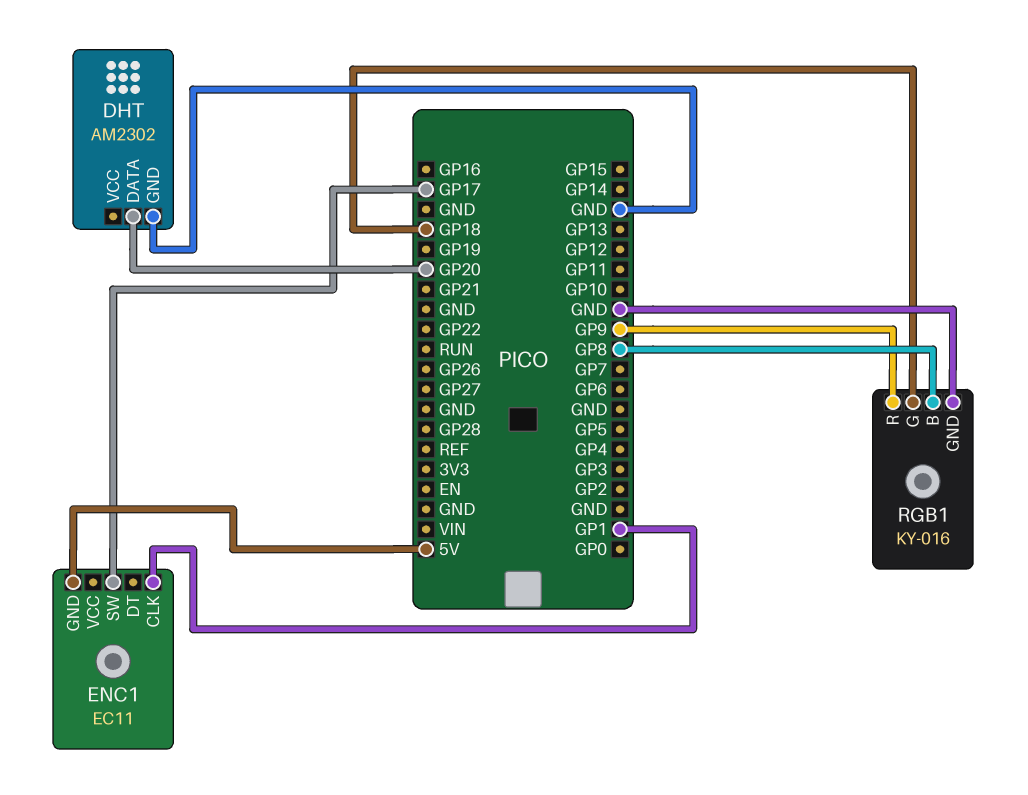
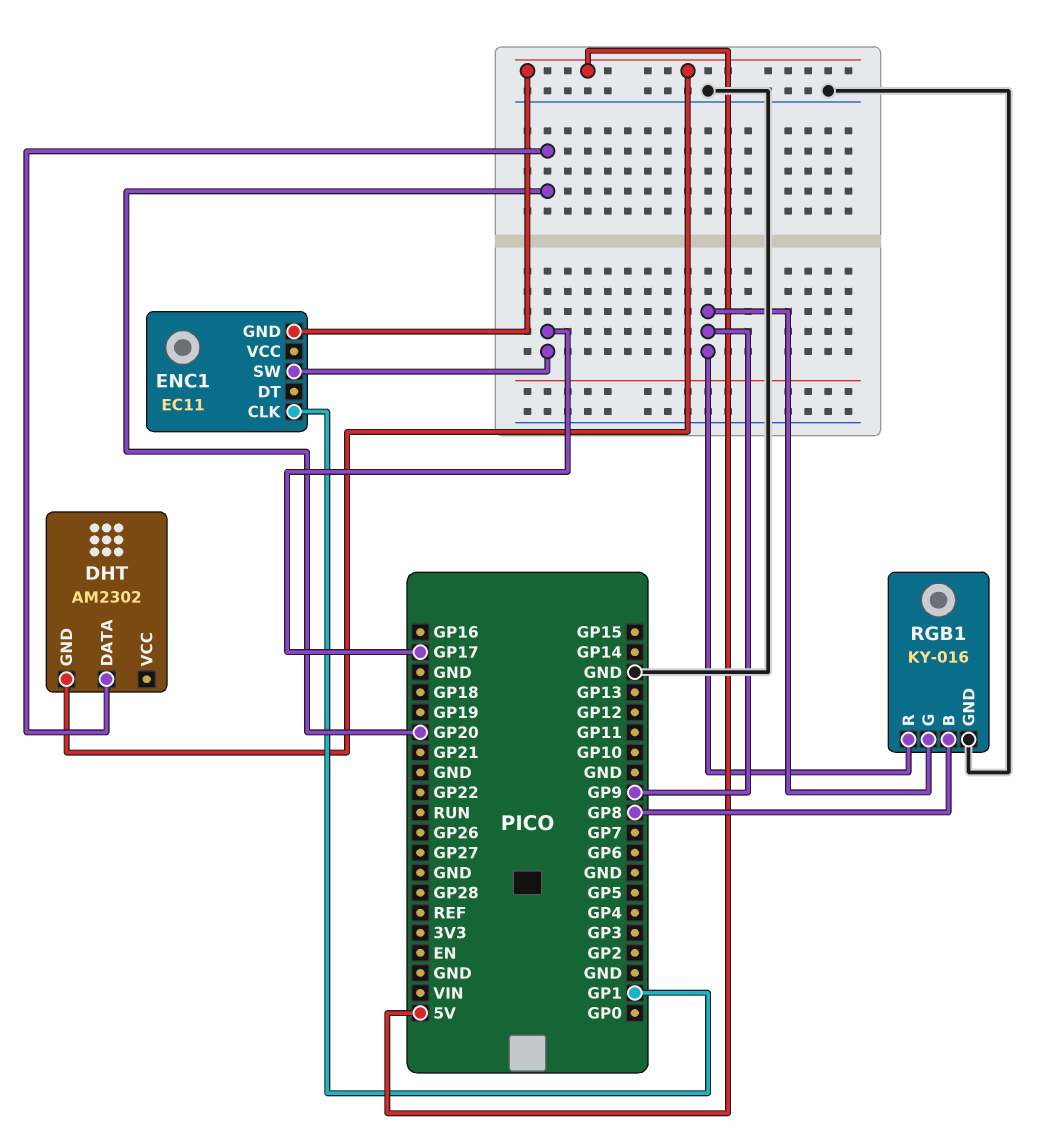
DHT pin GND: GND -> 5V
RGB1 pin G: GP18 -> GP9

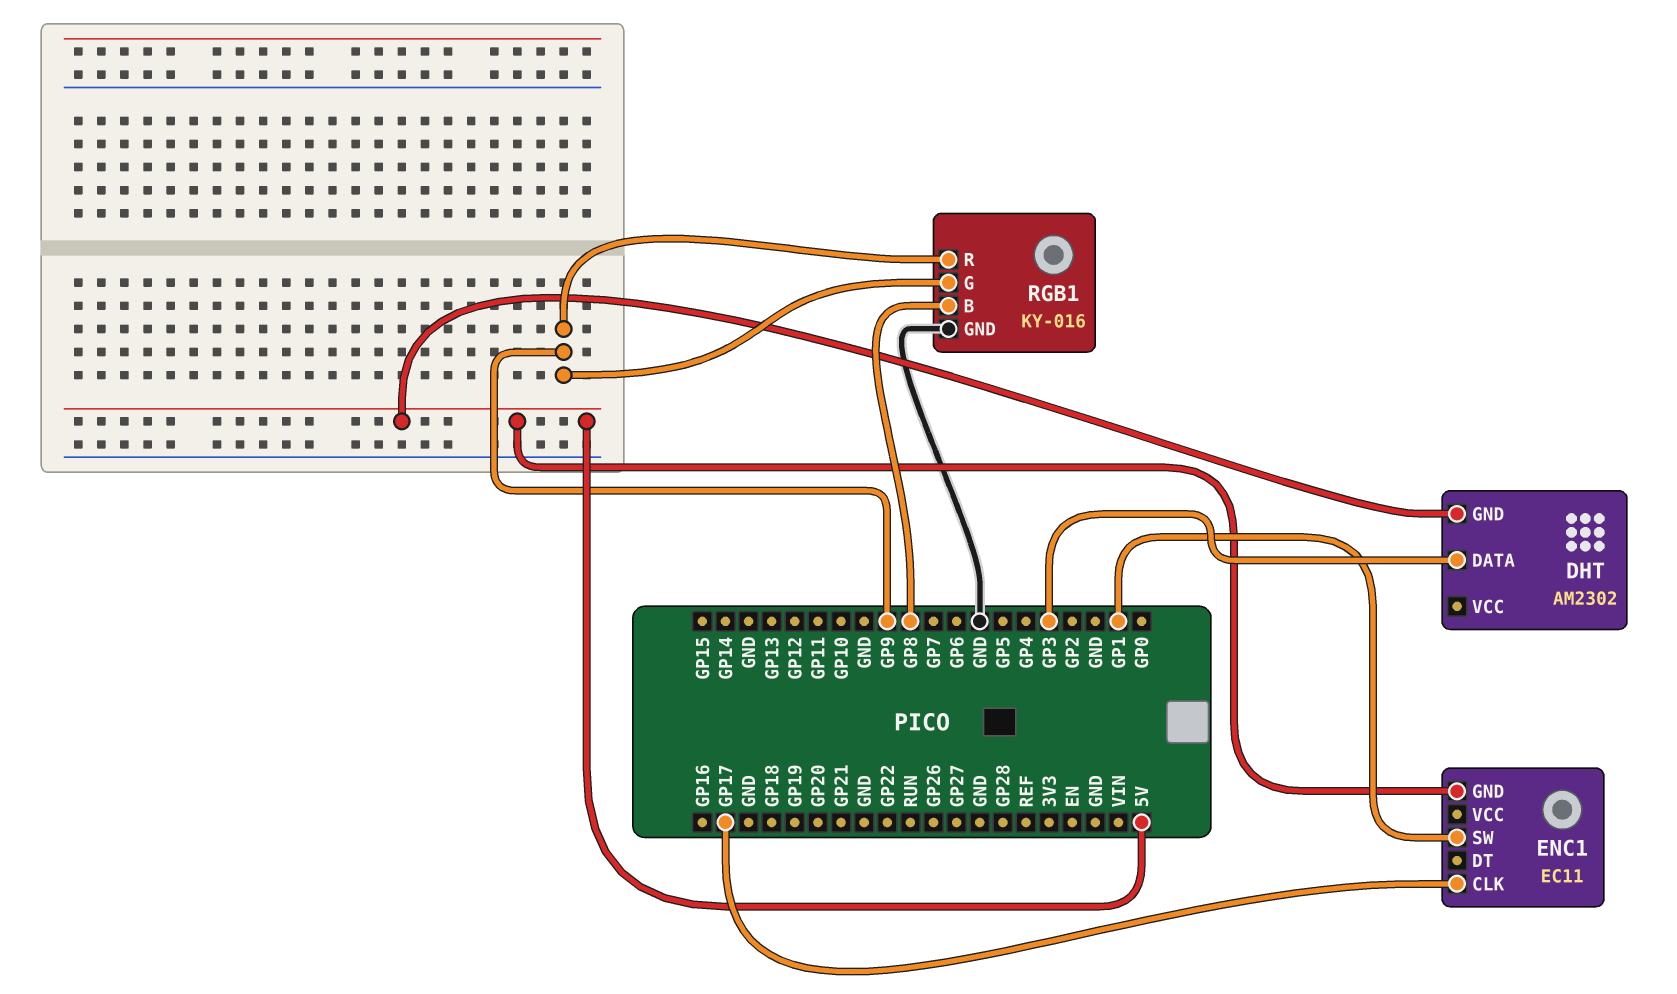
DHT pin DATA: GP20 -> GP3
ENC1 pin CLK: GP1 -> GP17
ENC1 pin SW: GP17 -> GP1

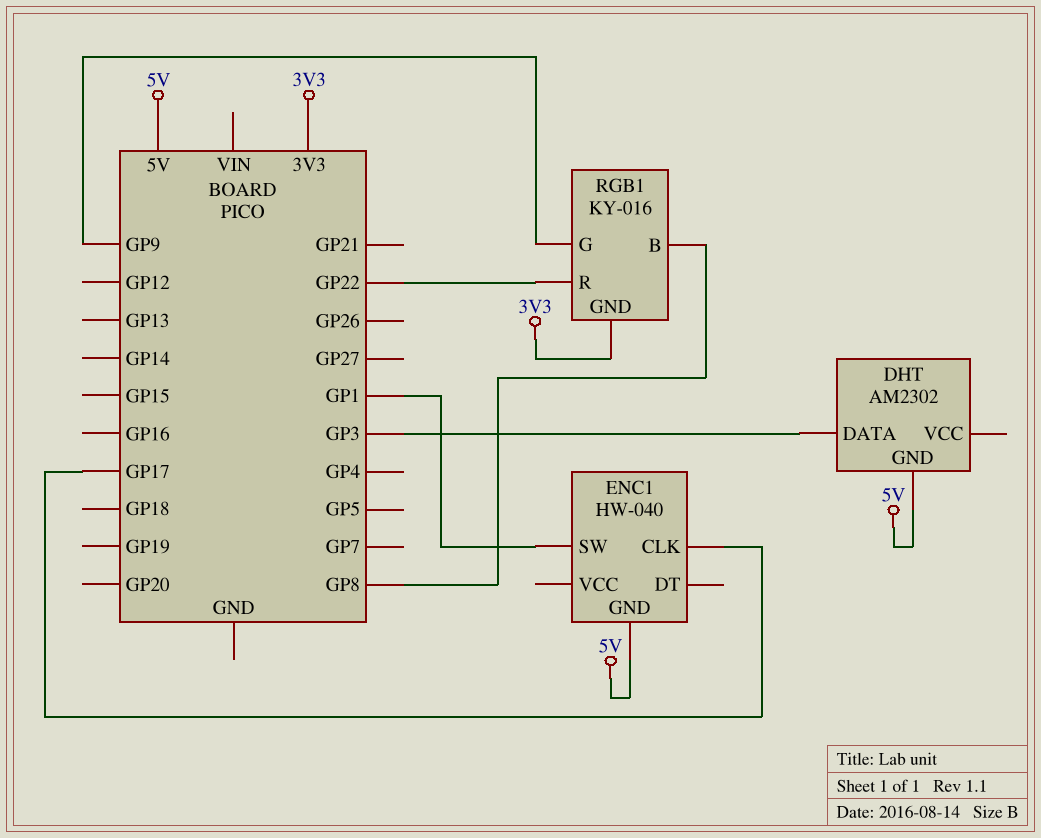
ENC1: EC11 -> HW-040
RGB1 pin GND: GND -> 3V3
RGB1 pin R: GP9 -> GP22

